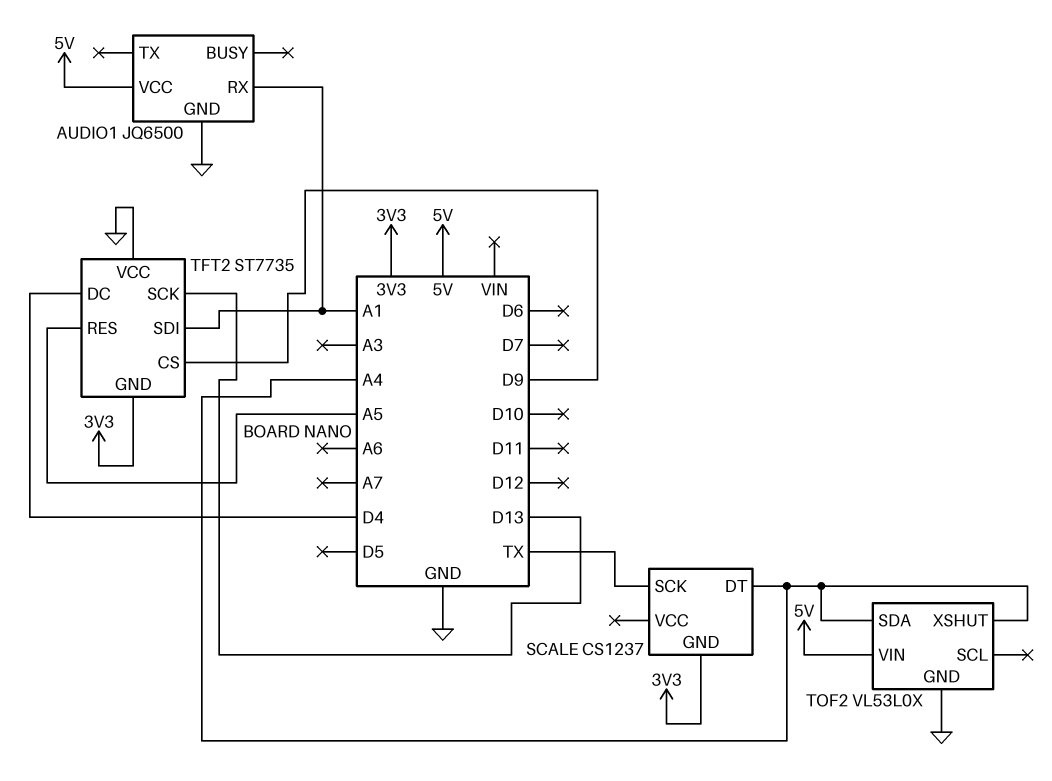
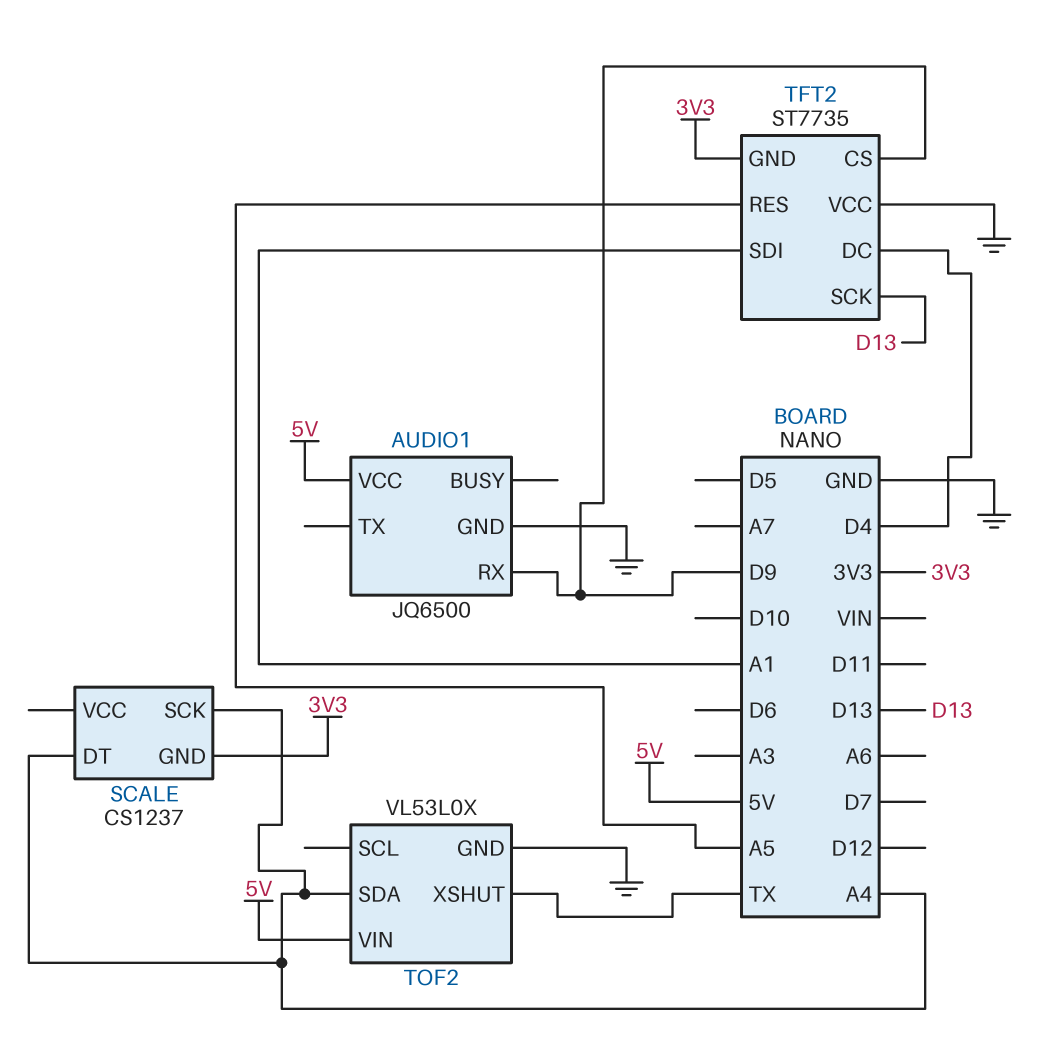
AUDIO1 pin RX: A1 -> D9
SCALE pin SCK: TX -> A4
TOF2 pin XSHUT: A4 -> TX

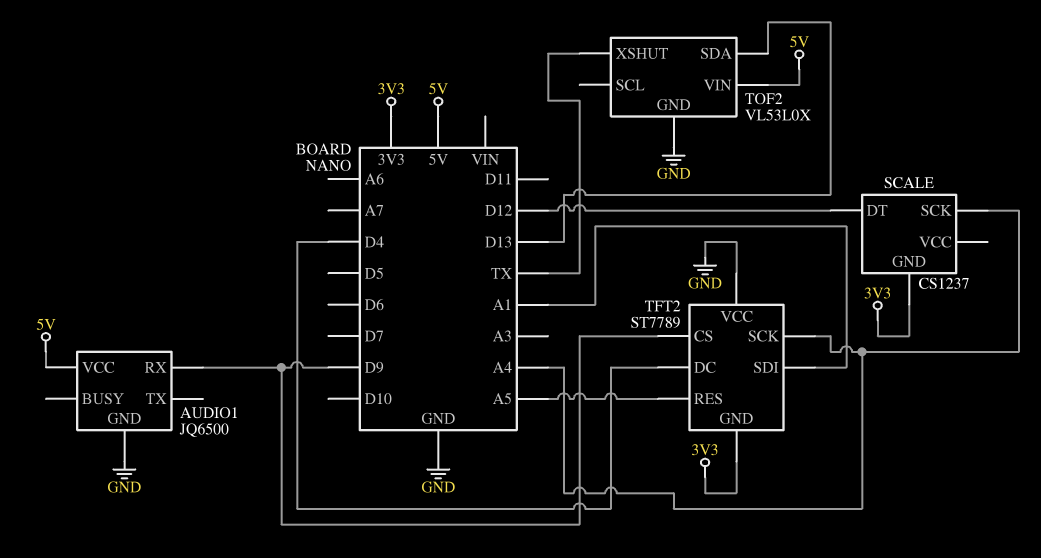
SCALE pin DT: A4 -> D12
TFT2: ST7735 -> ST7789
TFT2 pin SCK: D13 -> A4
TOF2 pin SDA: A4 -> D13

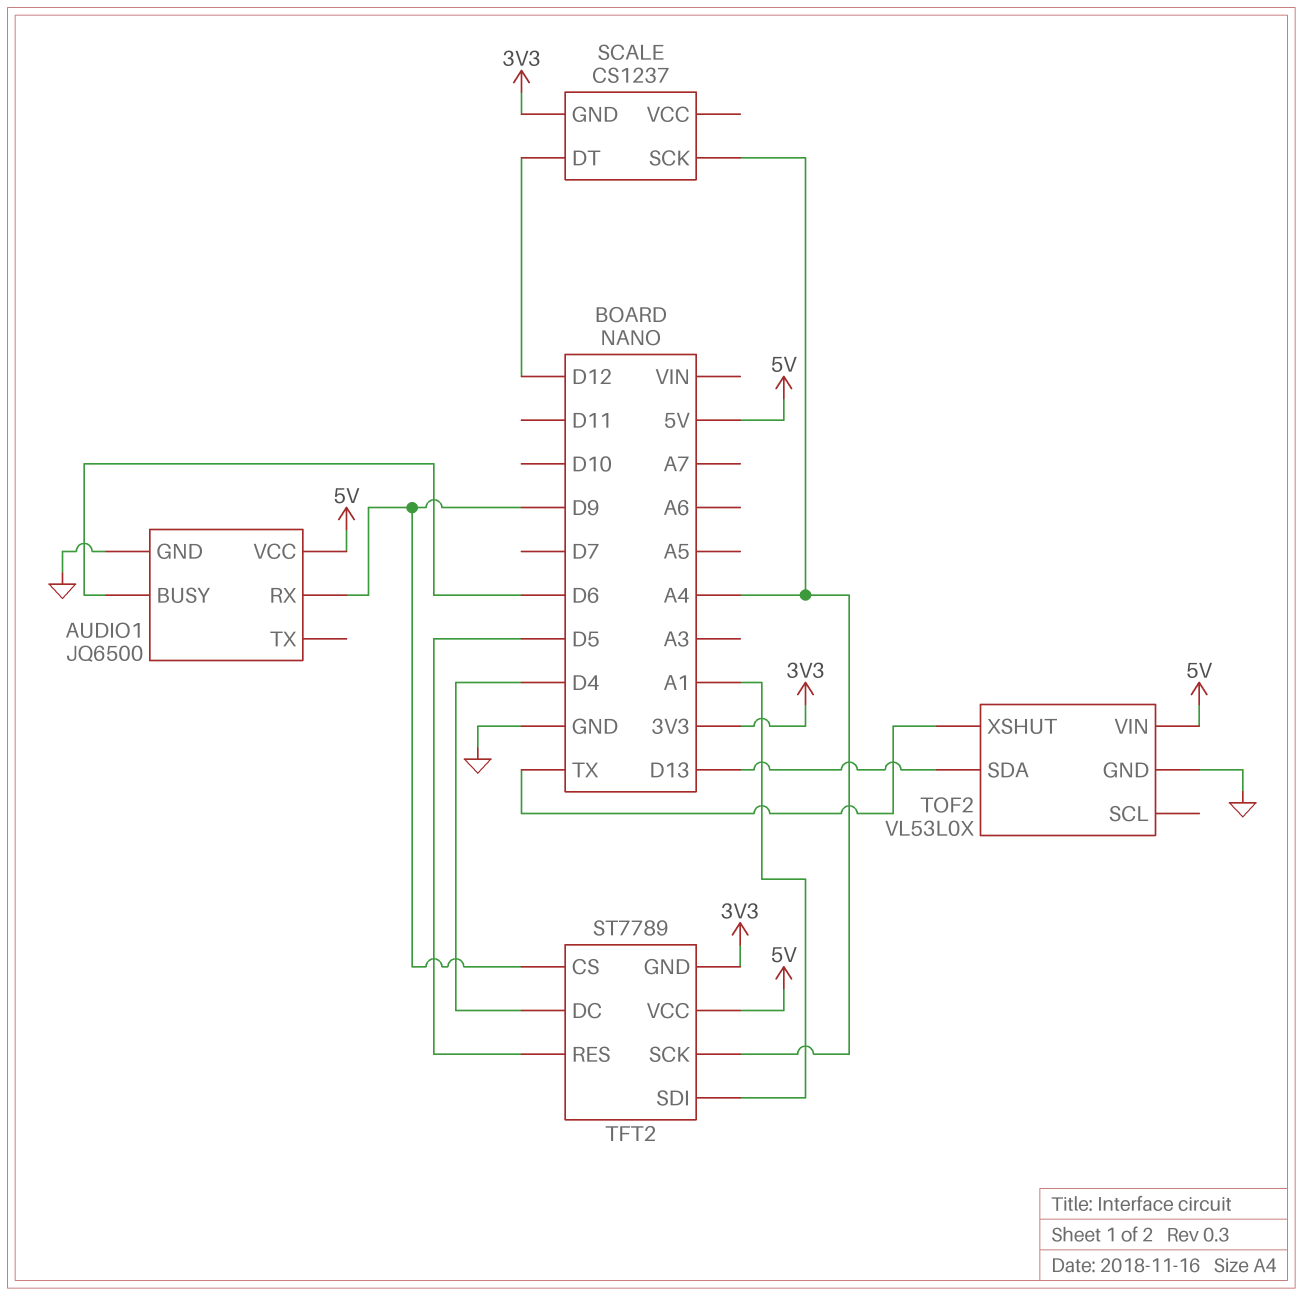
AUDIO1 pin BUSY: none -> D6
TFT2 pin RES: A5 -> D5
TFT2 pin VCC: GND -> 5V

